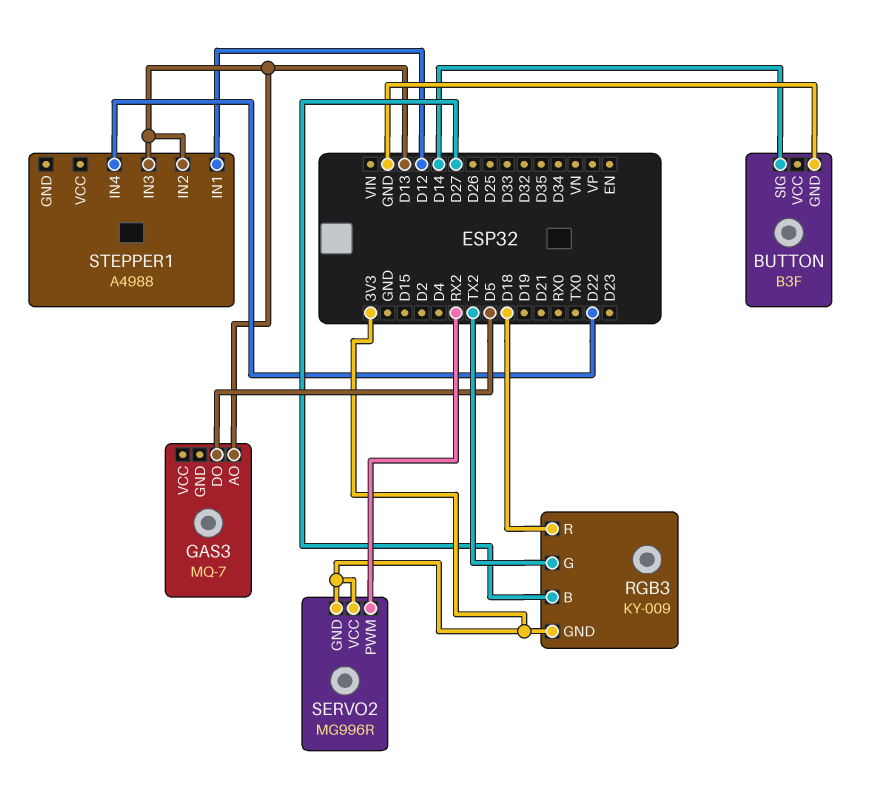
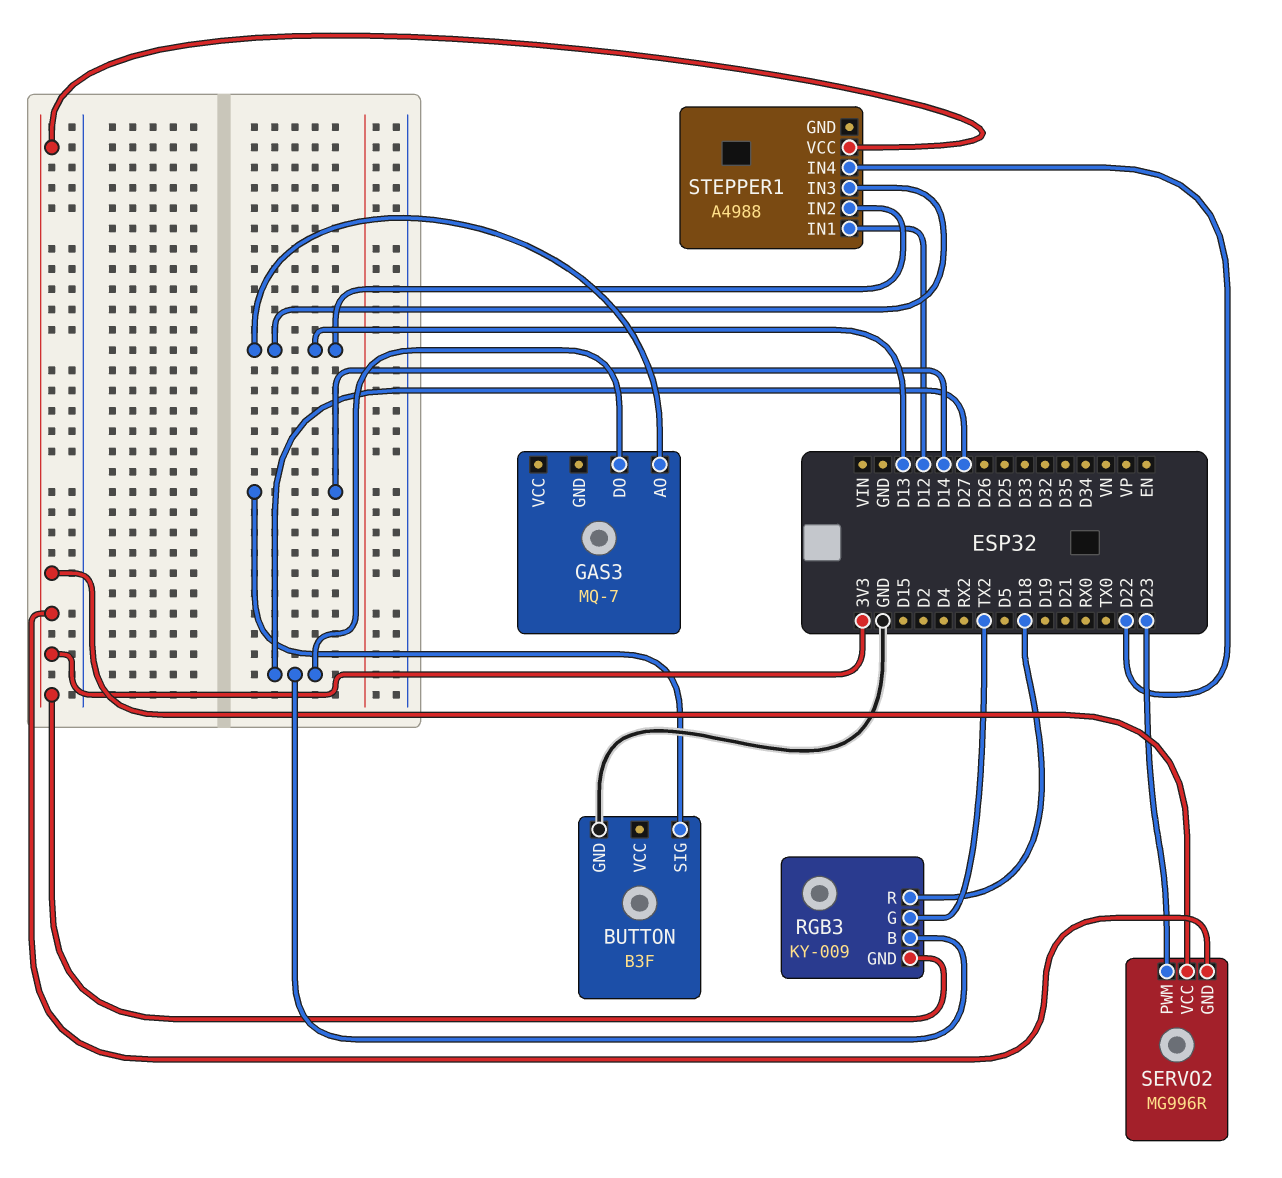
GAS3 pin DO: D5 -> D27
SERVO2 pin PWM: RX2 -> D23
STEPPER1 pin VCC: none -> 3V3

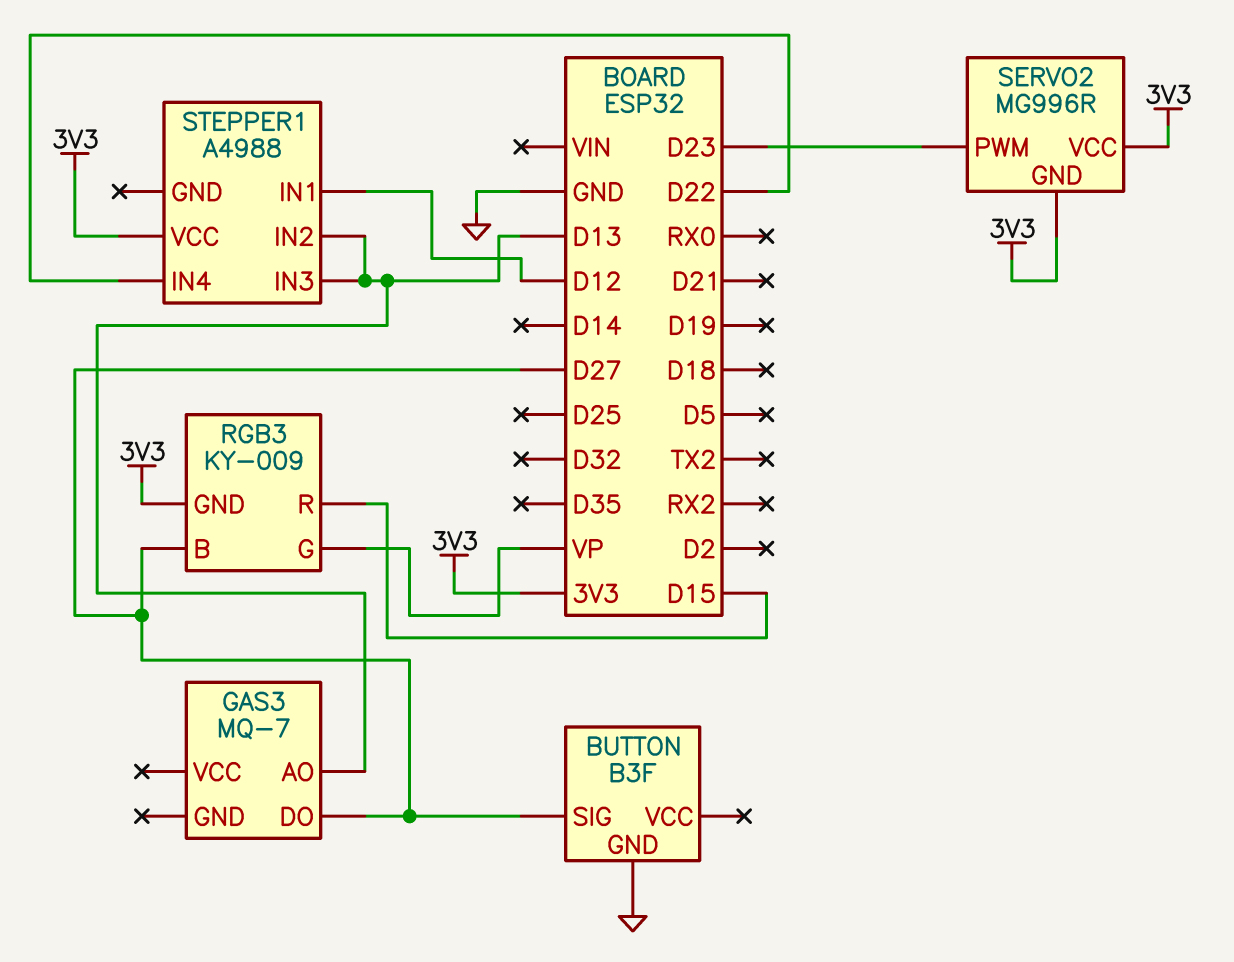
BUTTON pin SIG: D14 -> D27
RGB3 pin G: TX2 -> VP
RGB3 pin R: D18 -> D15

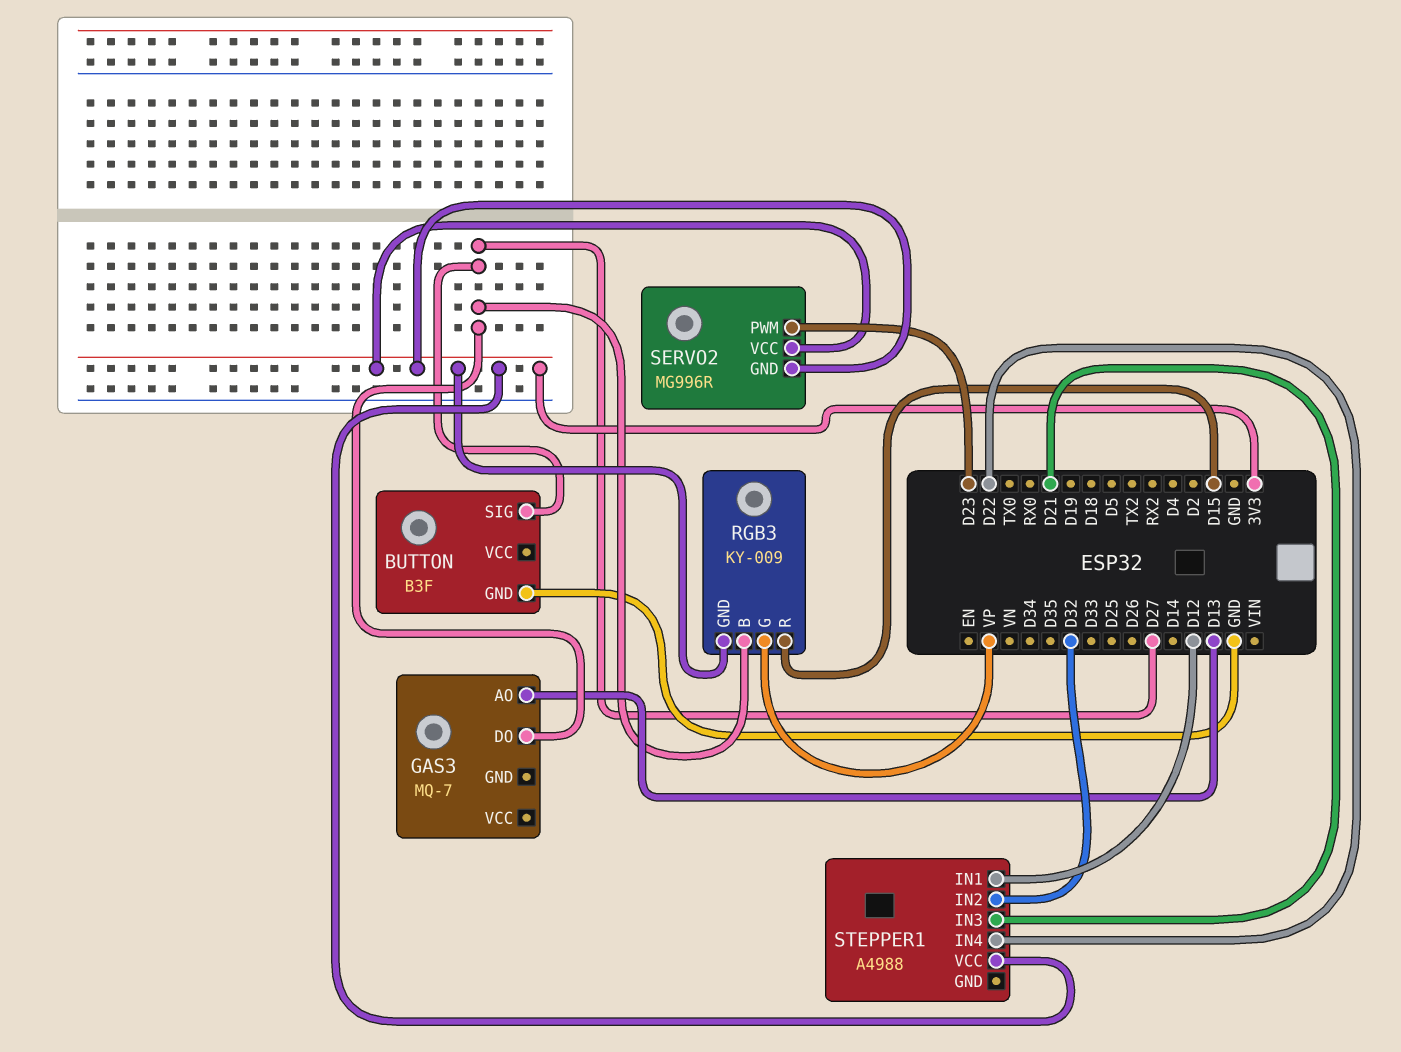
STEPPER1 pin IN2: D13 -> D32
STEPPER1 pin IN3: D13 -> D21

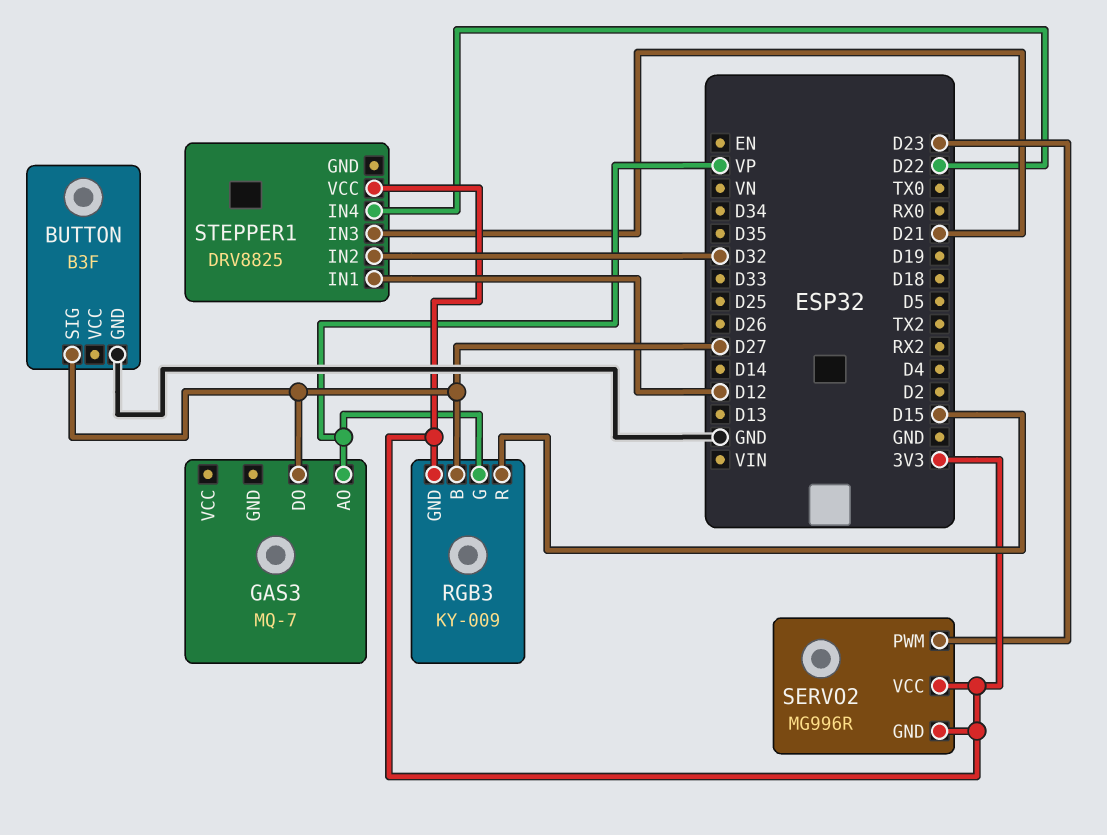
GAS3 pin AO: D13 -> VP
STEPPER1: A4988 -> DRV8825

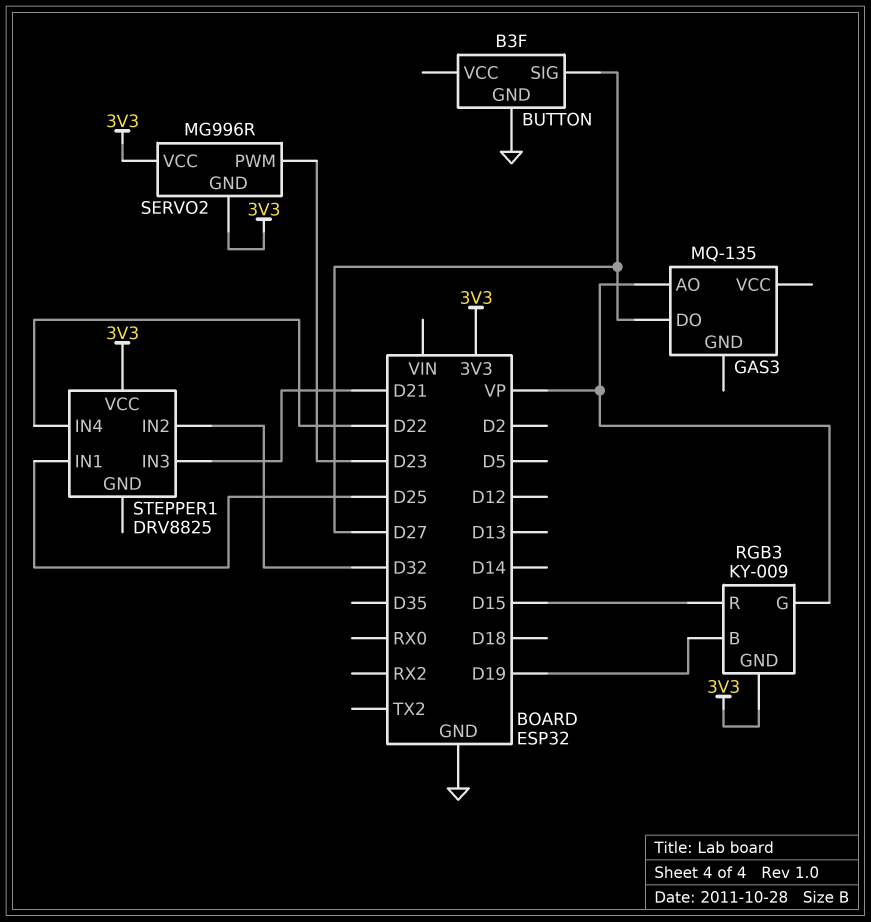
GAS3: MQ-7 -> MQ-135
RGB3 pin B: D27 -> D19
STEPPER1 pin IN1: D12 -> D25

